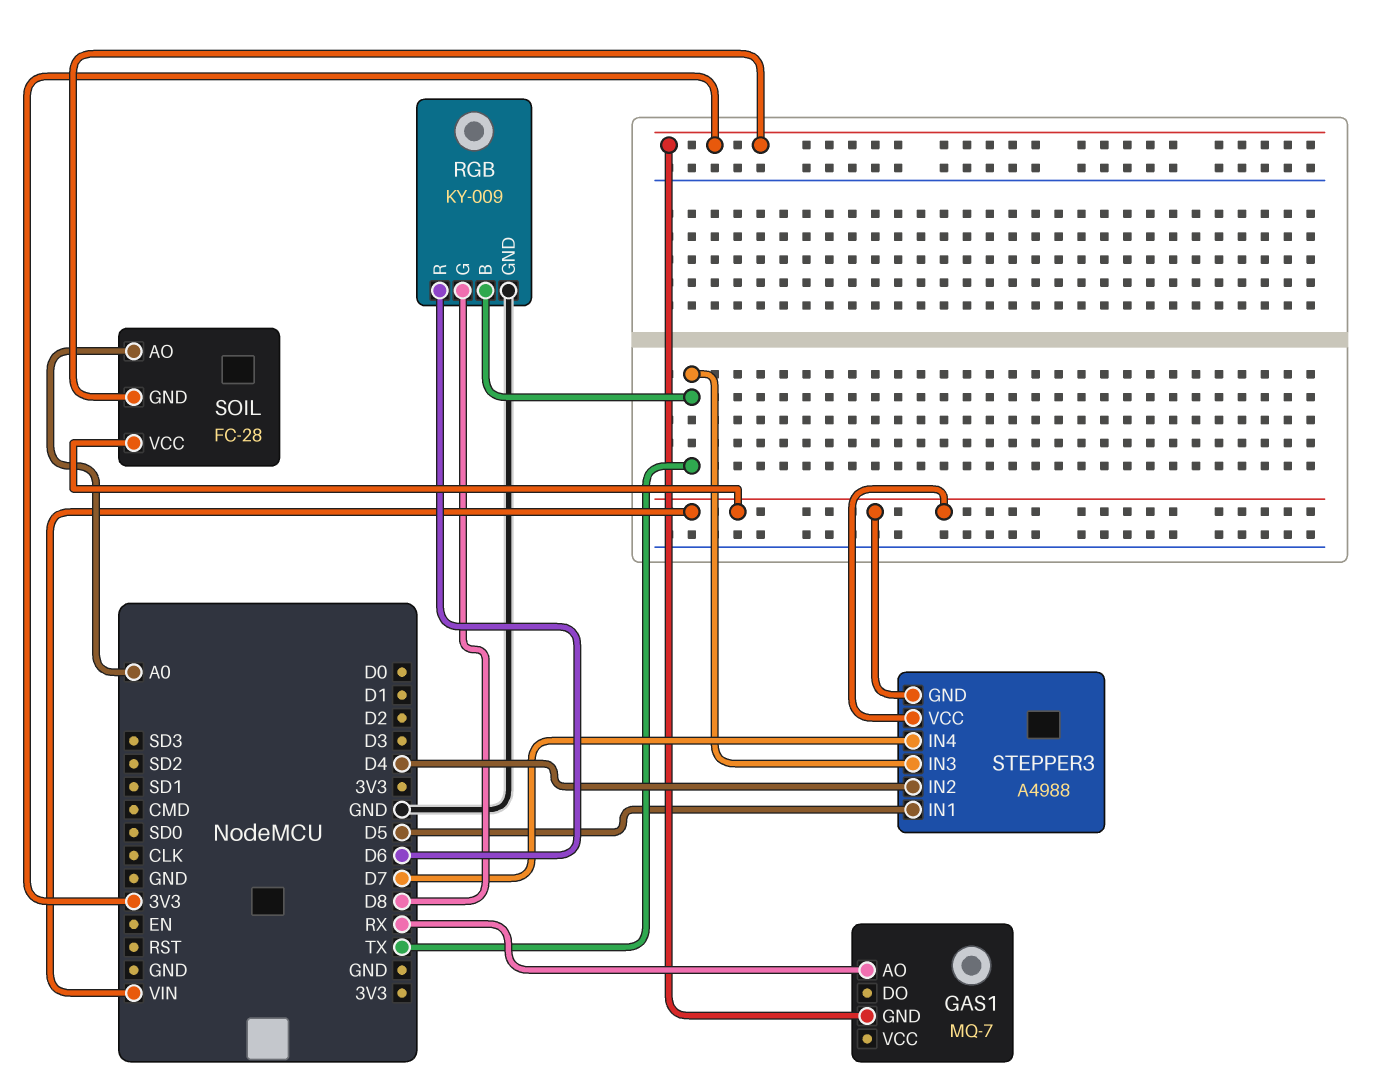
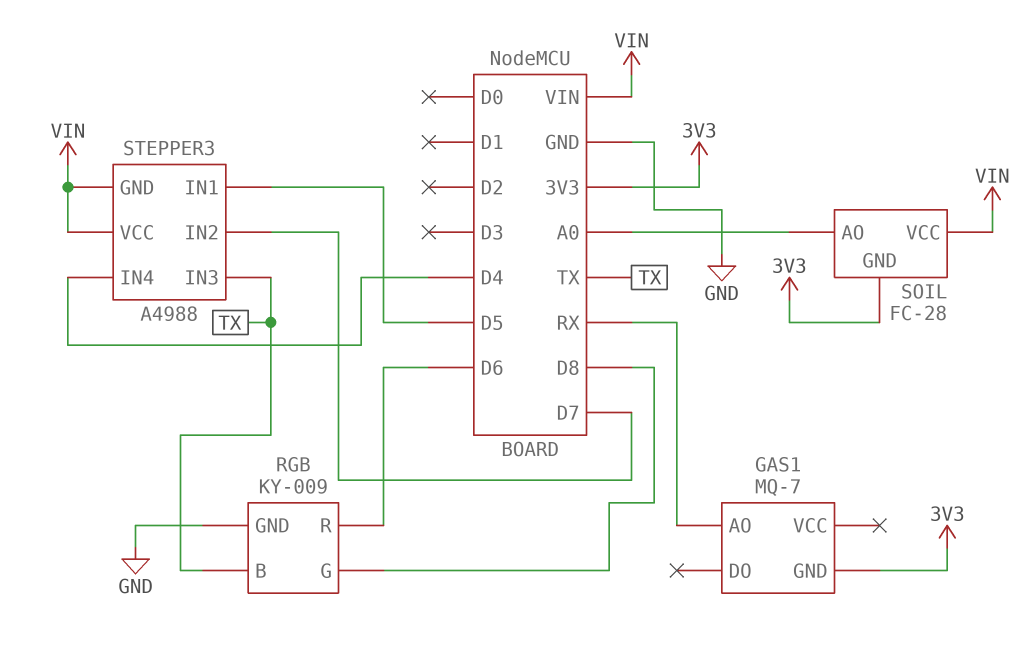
STEPPER3 pin IN2: D4 -> D7
STEPPER3 pin IN4: D7 -> D4

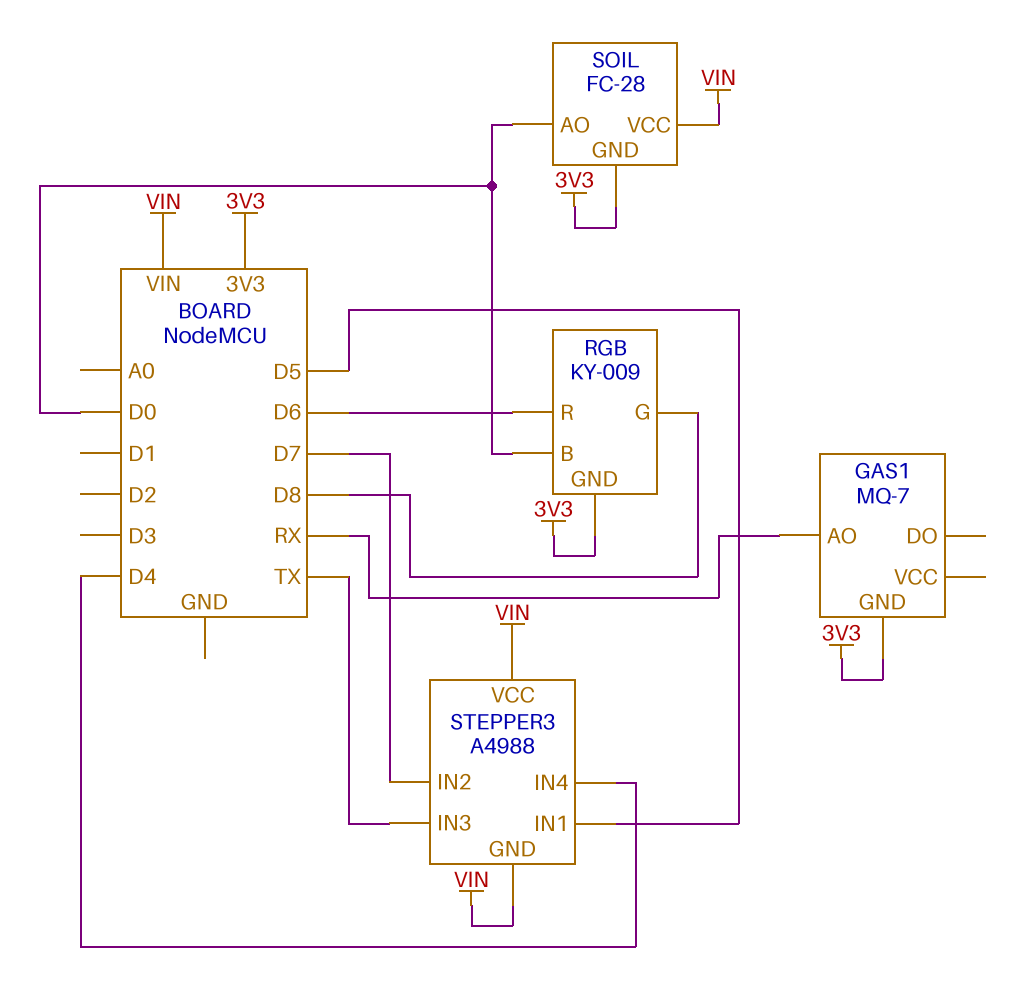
RGB pin B: TX -> D0
RGB pin GND: GND -> 3V3
SOIL pin AO: A0 -> D0

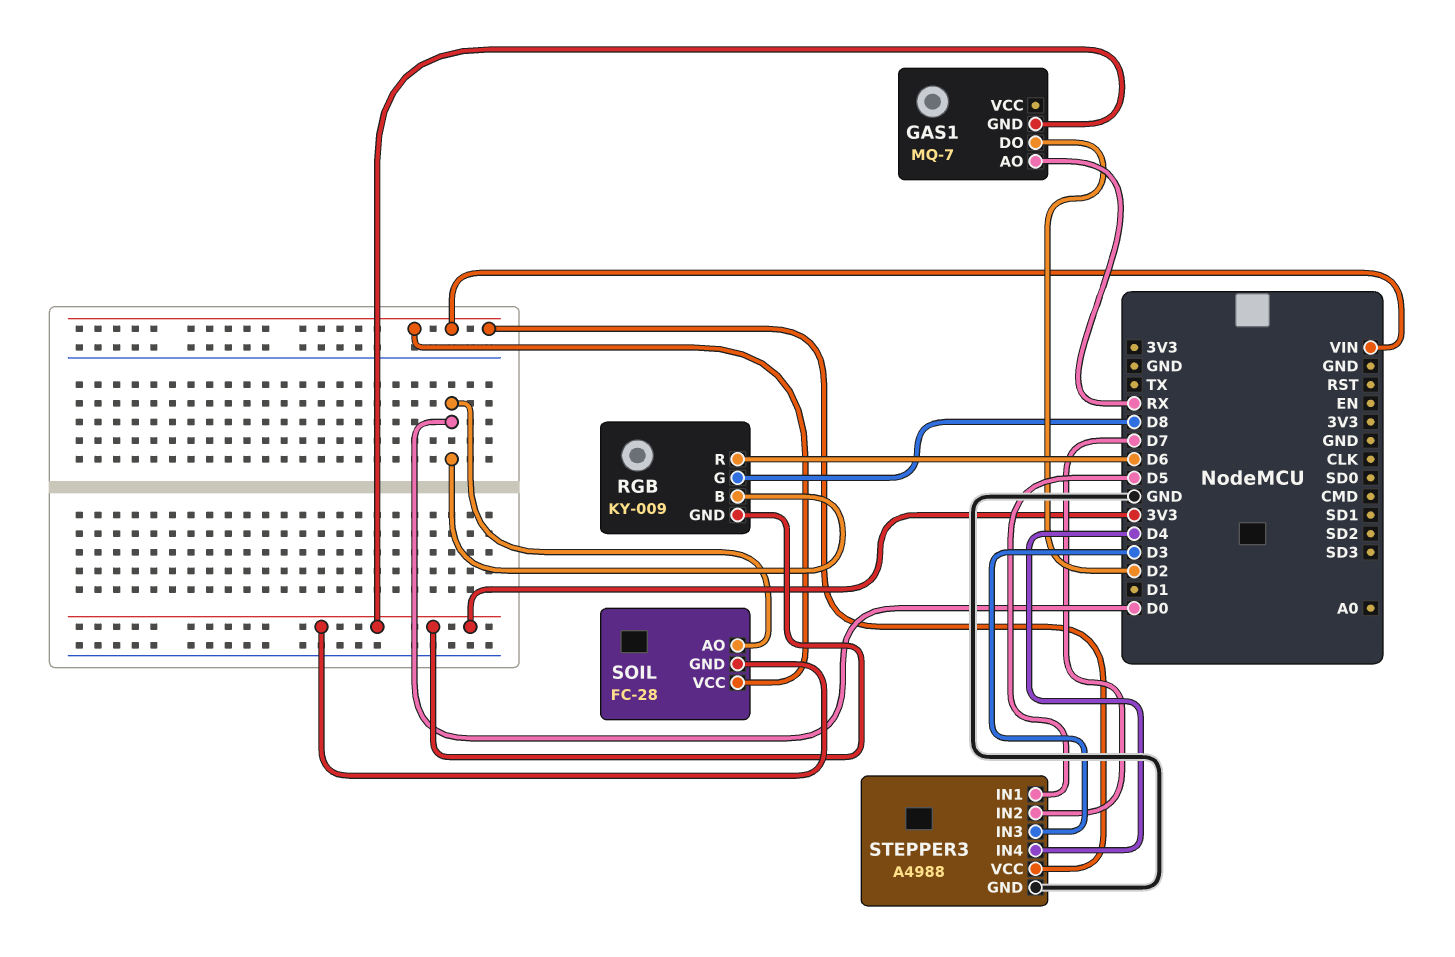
GAS1 pin DO: none -> D2
STEPPER3 pin GND: VIN -> GND
STEPPER3 pin IN3: TX -> D3

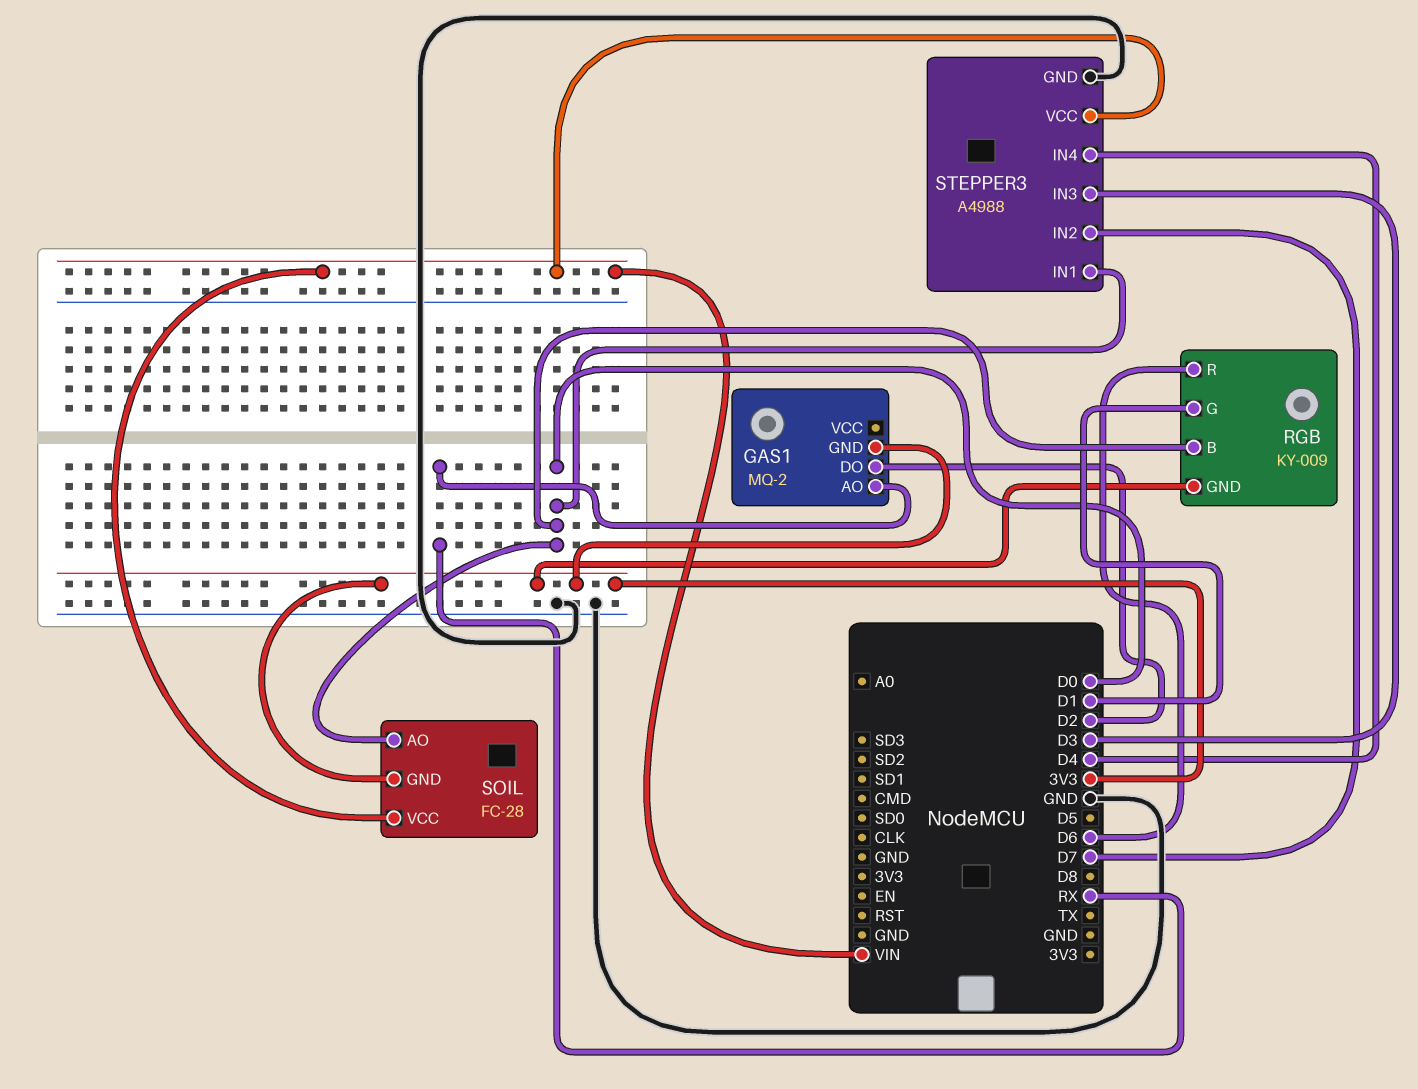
GAS1: MQ-7 -> MQ-2
RGB pin G: D8 -> D1
STEPPER3 pin IN1: D5 -> D0

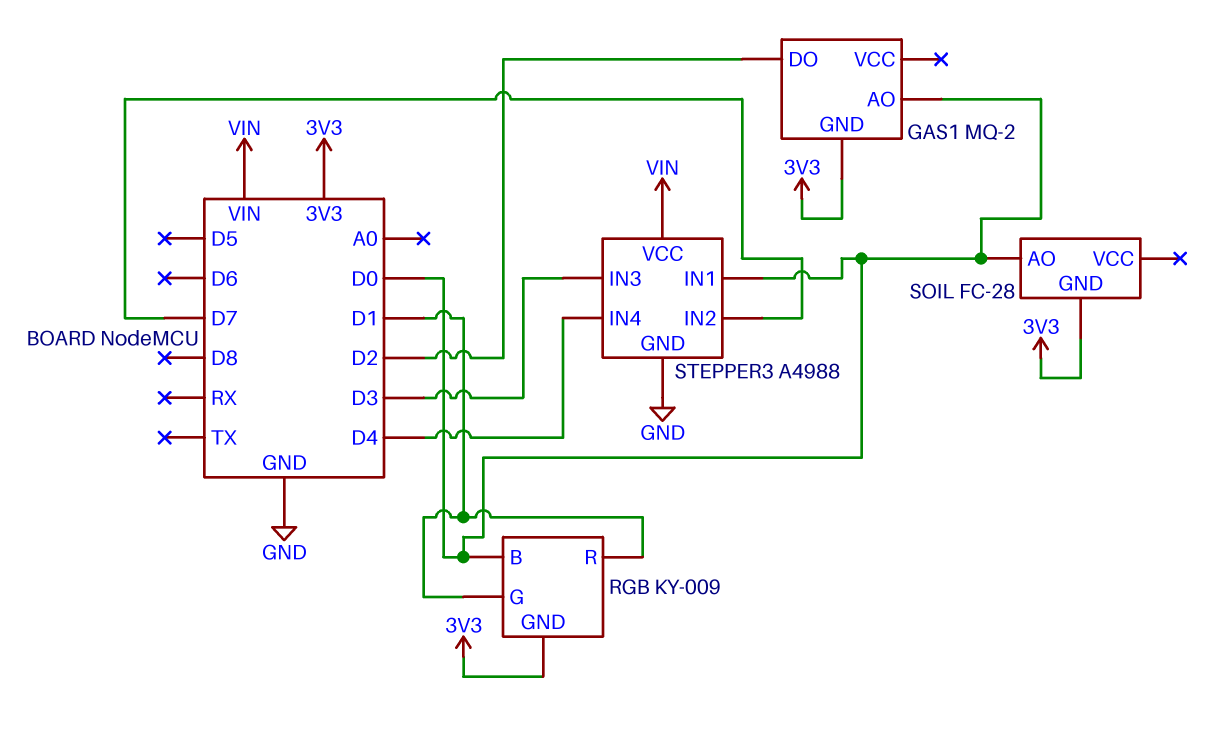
GAS1 pin AO: RX -> D0
RGB pin R: D6 -> D1
SOIL pin VCC: VIN -> none

